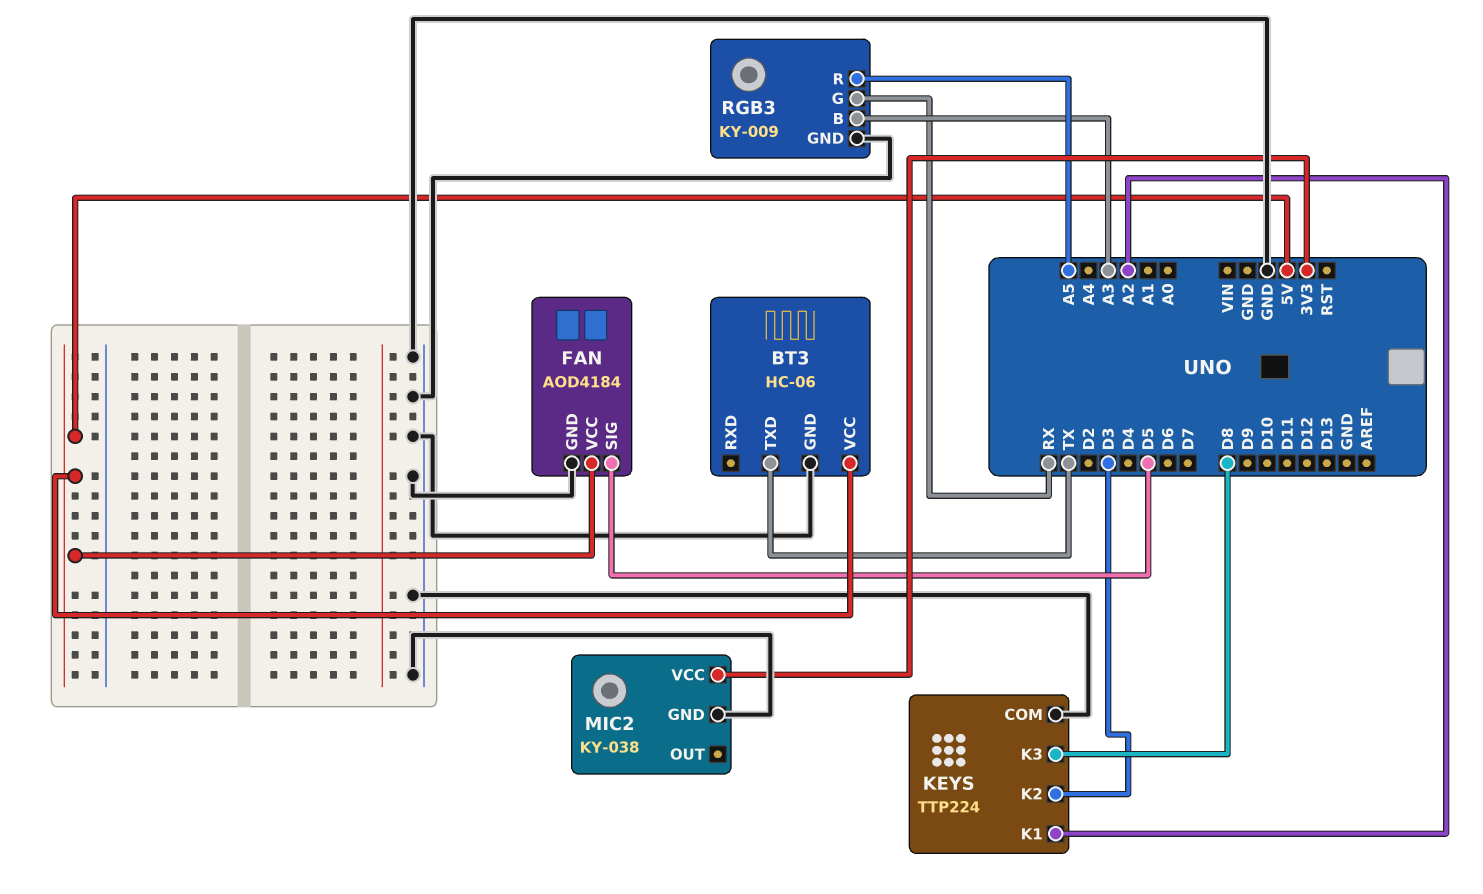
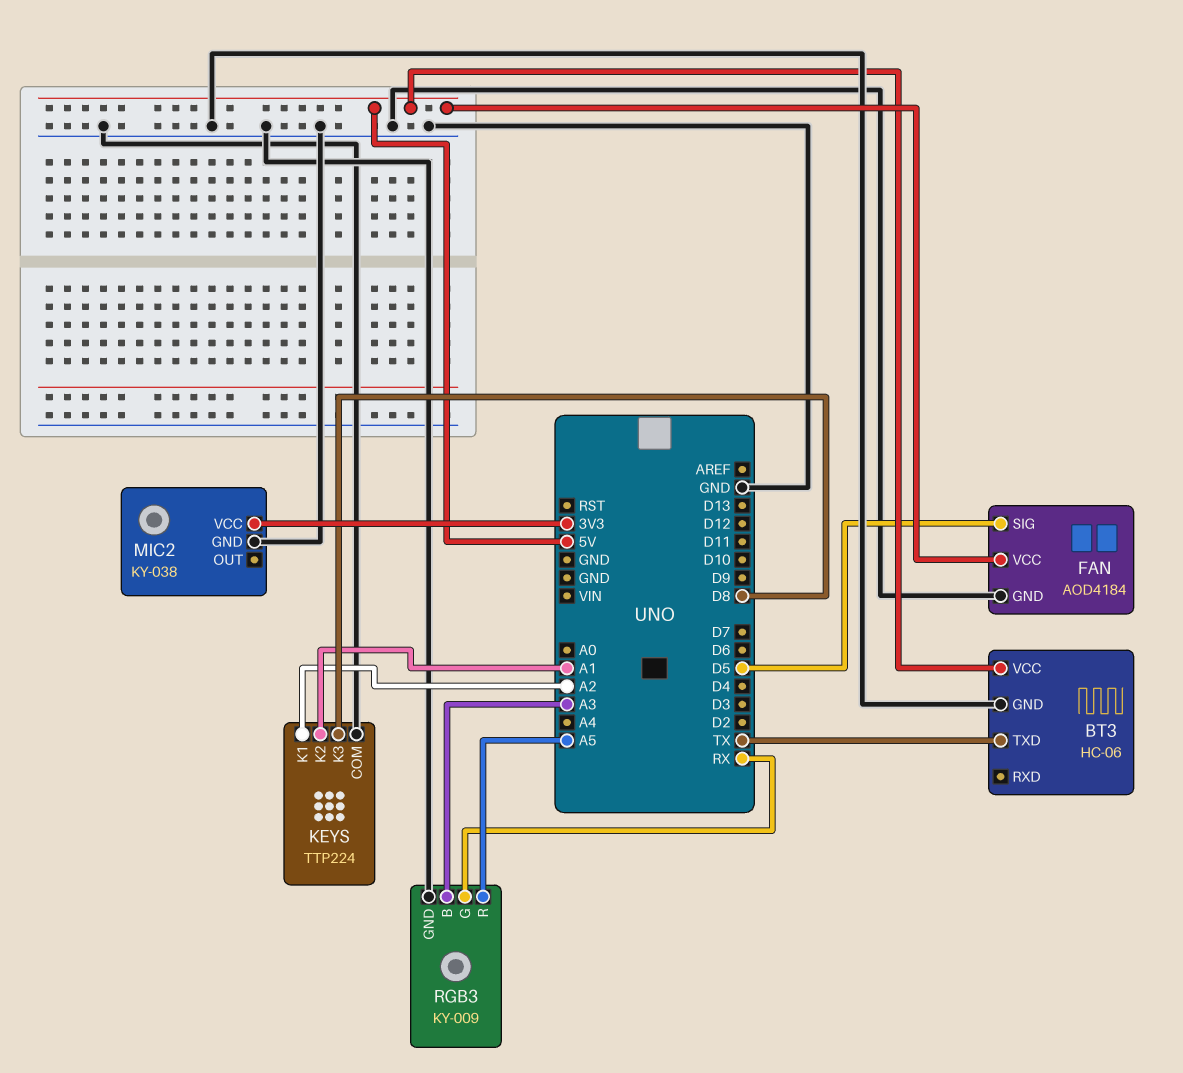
KEYS pin K2: D3 -> A1

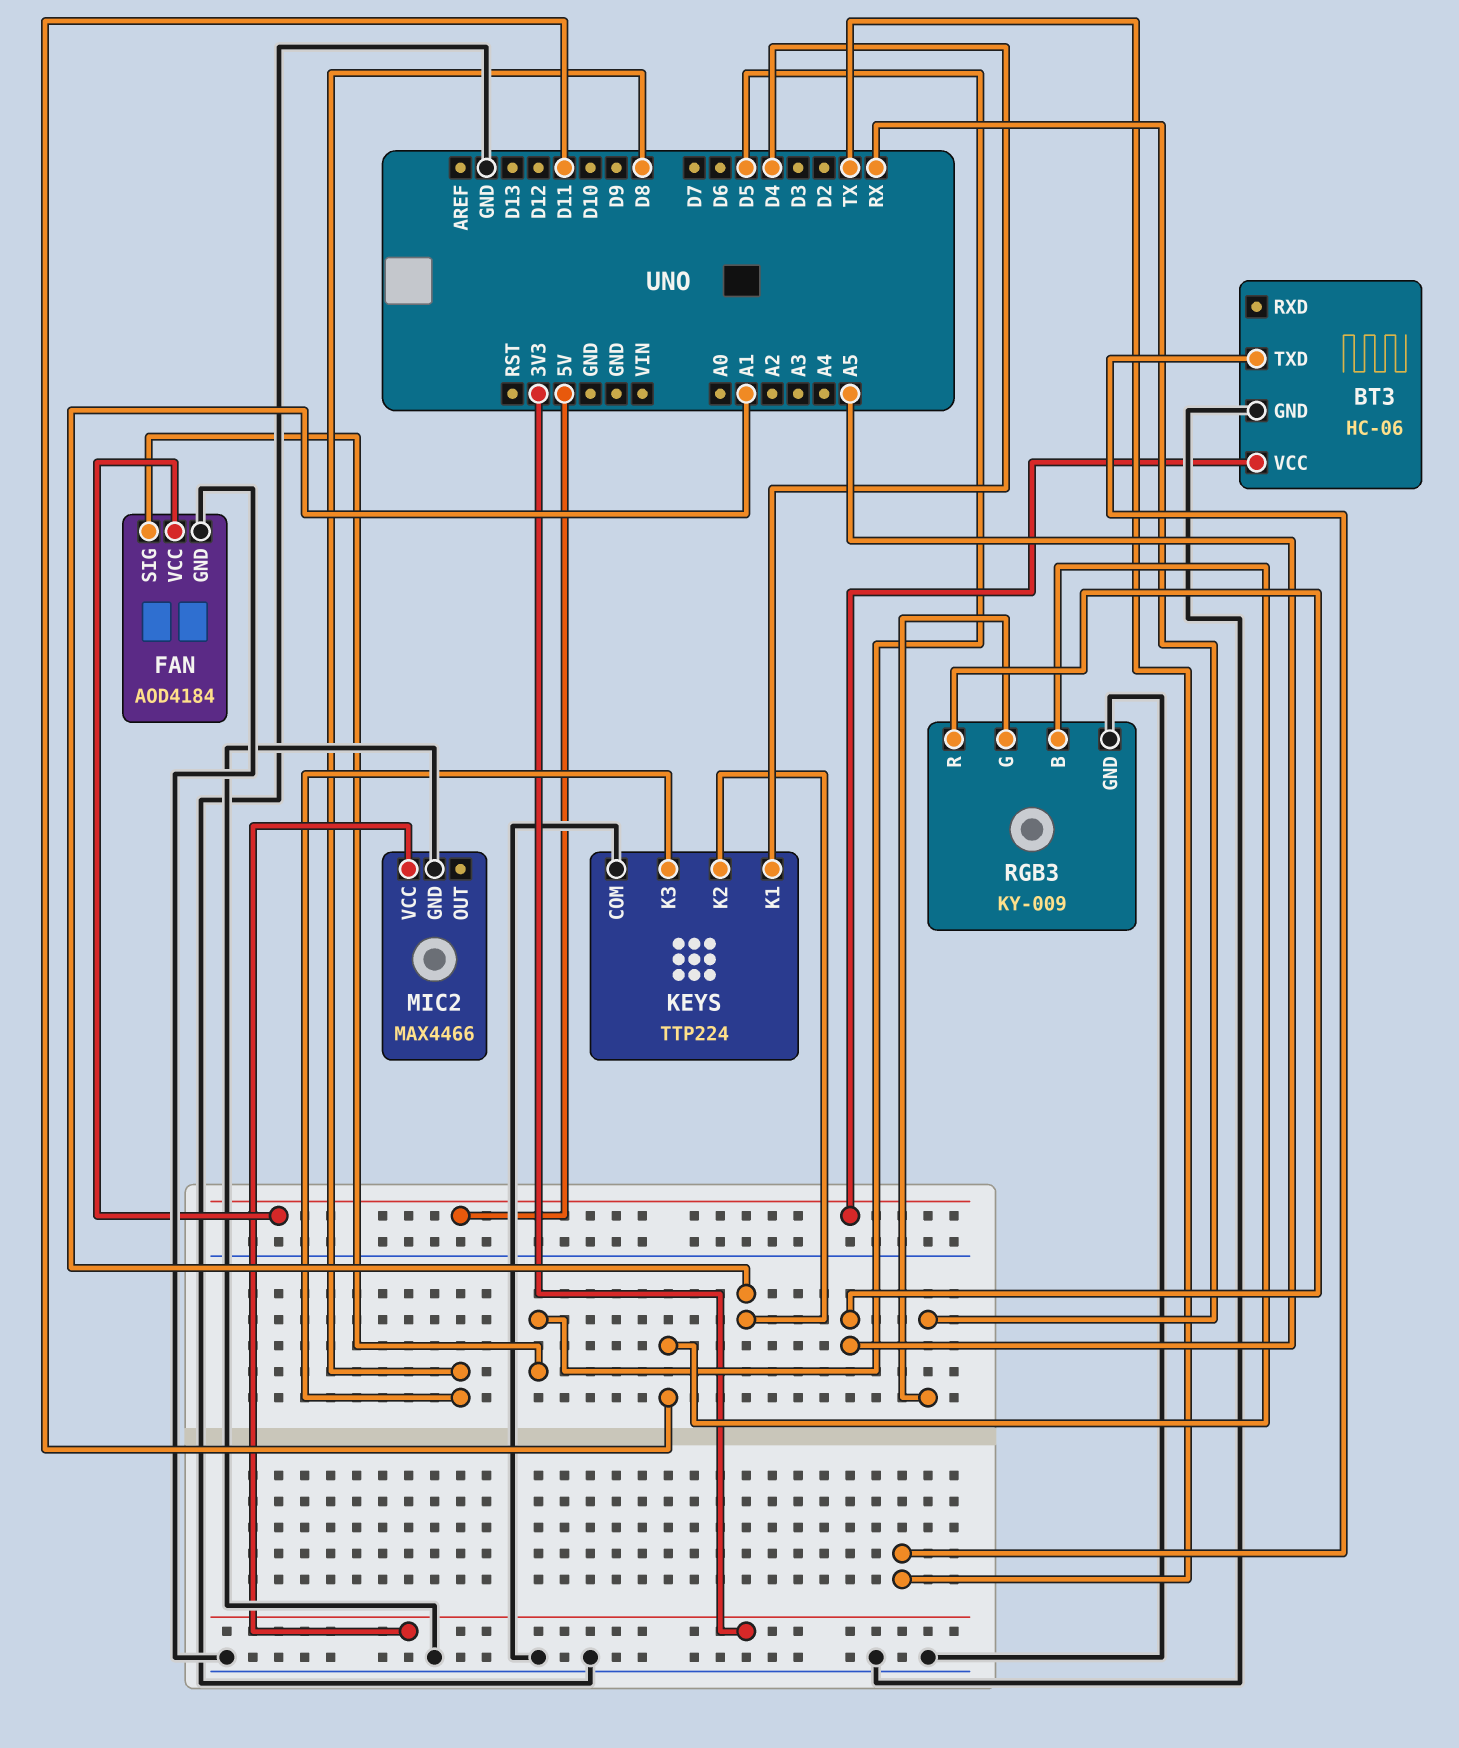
KEYS pin K1: A2 -> D4
MIC2: KY-038 -> MAX4466
RGB3 pin B: A3 -> D11

